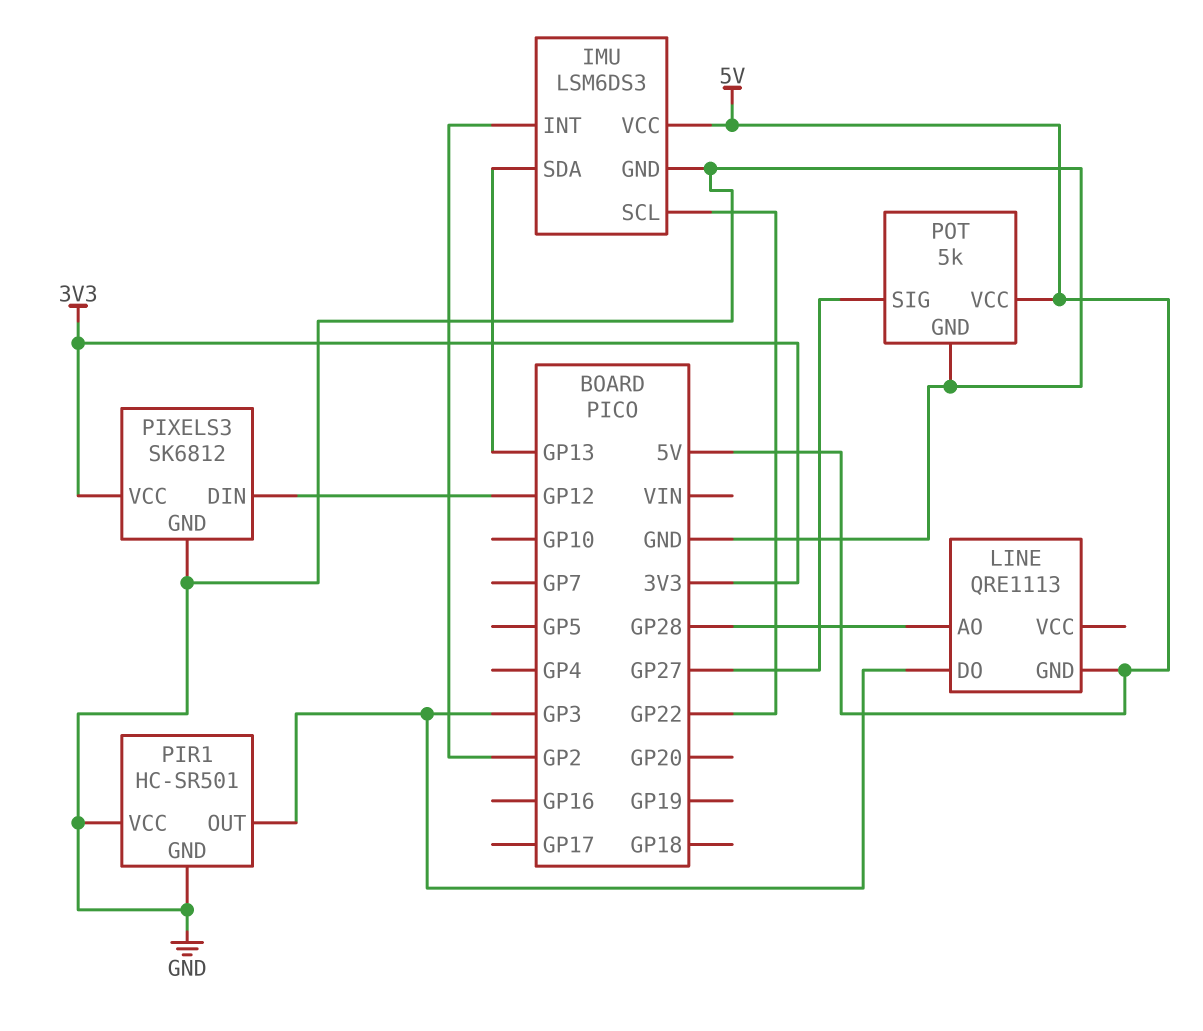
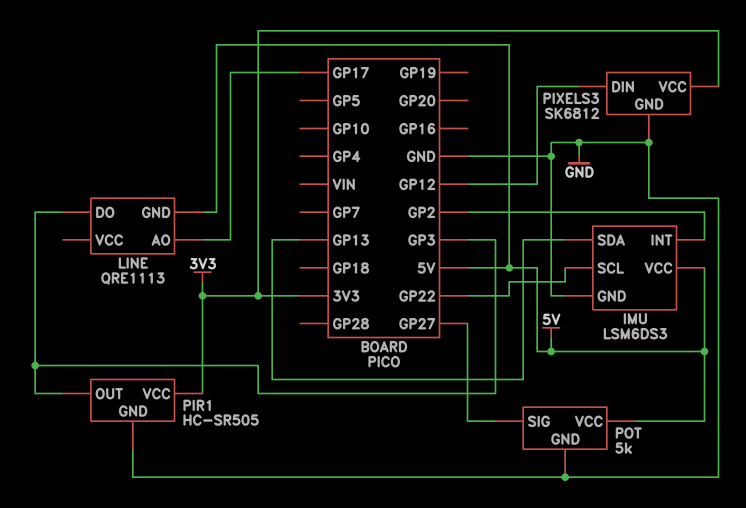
LINE pin AO: GP28 -> GP17
PIR1: HC-SR501 -> HC-SR505
PIR1 pin VCC: GND -> 3V3

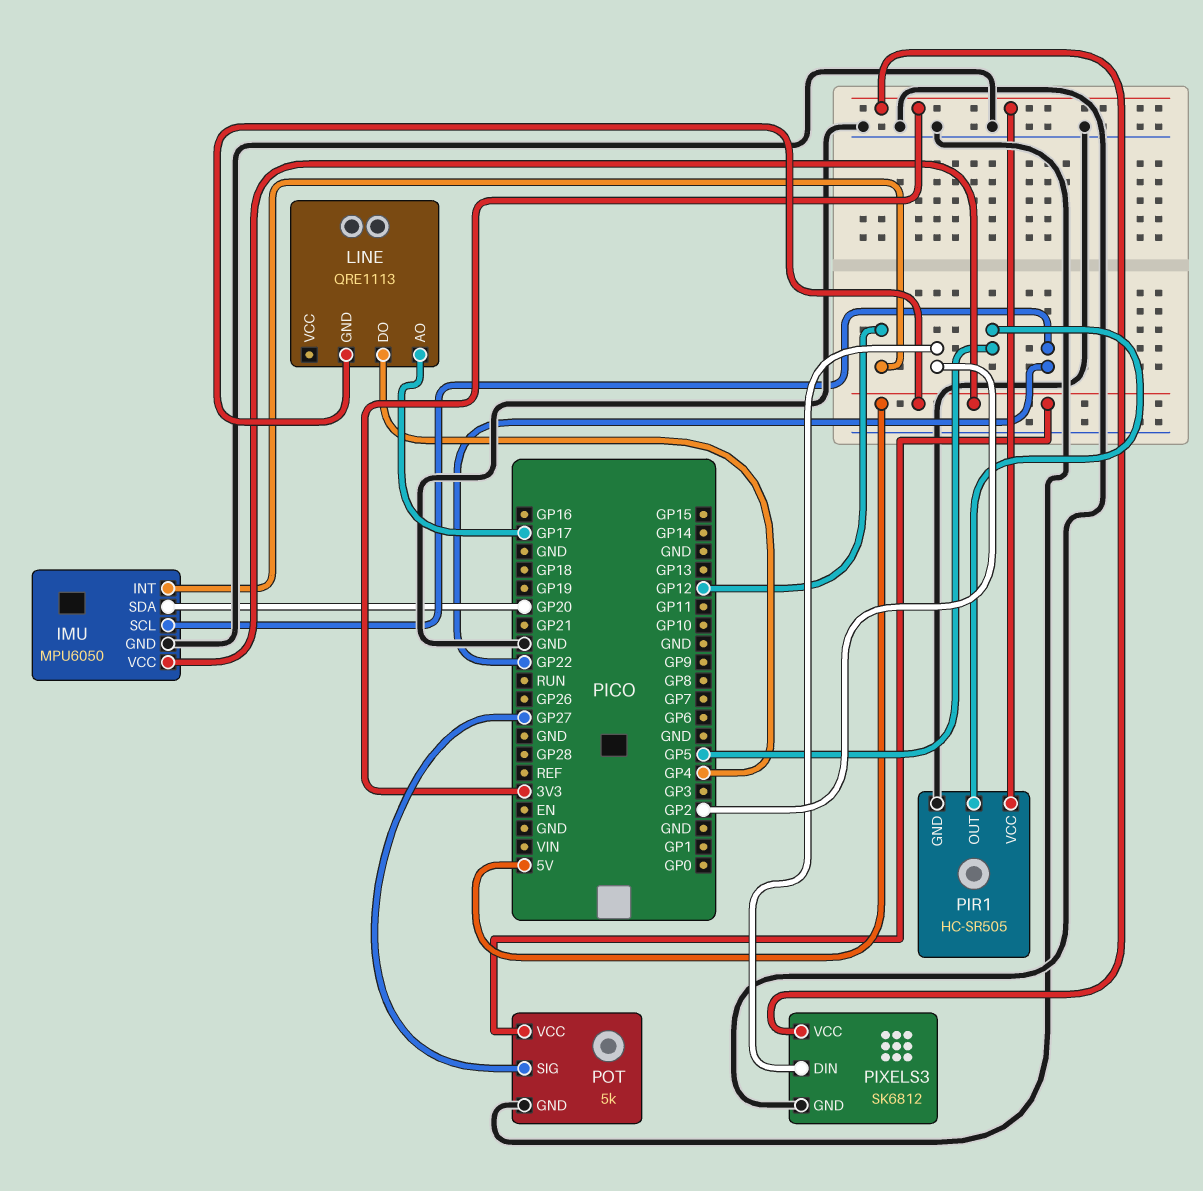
IMU: LSM6DS3 -> MPU6050
IMU pin INT: GP2 -> GP12
IMU pin SDA: GP13 -> GP20
LINE pin DO: GP3 -> GP4
PIR1 pin OUT: GP3 -> GP5
PIXELS3 pin DIN: GP12 -> GP2

